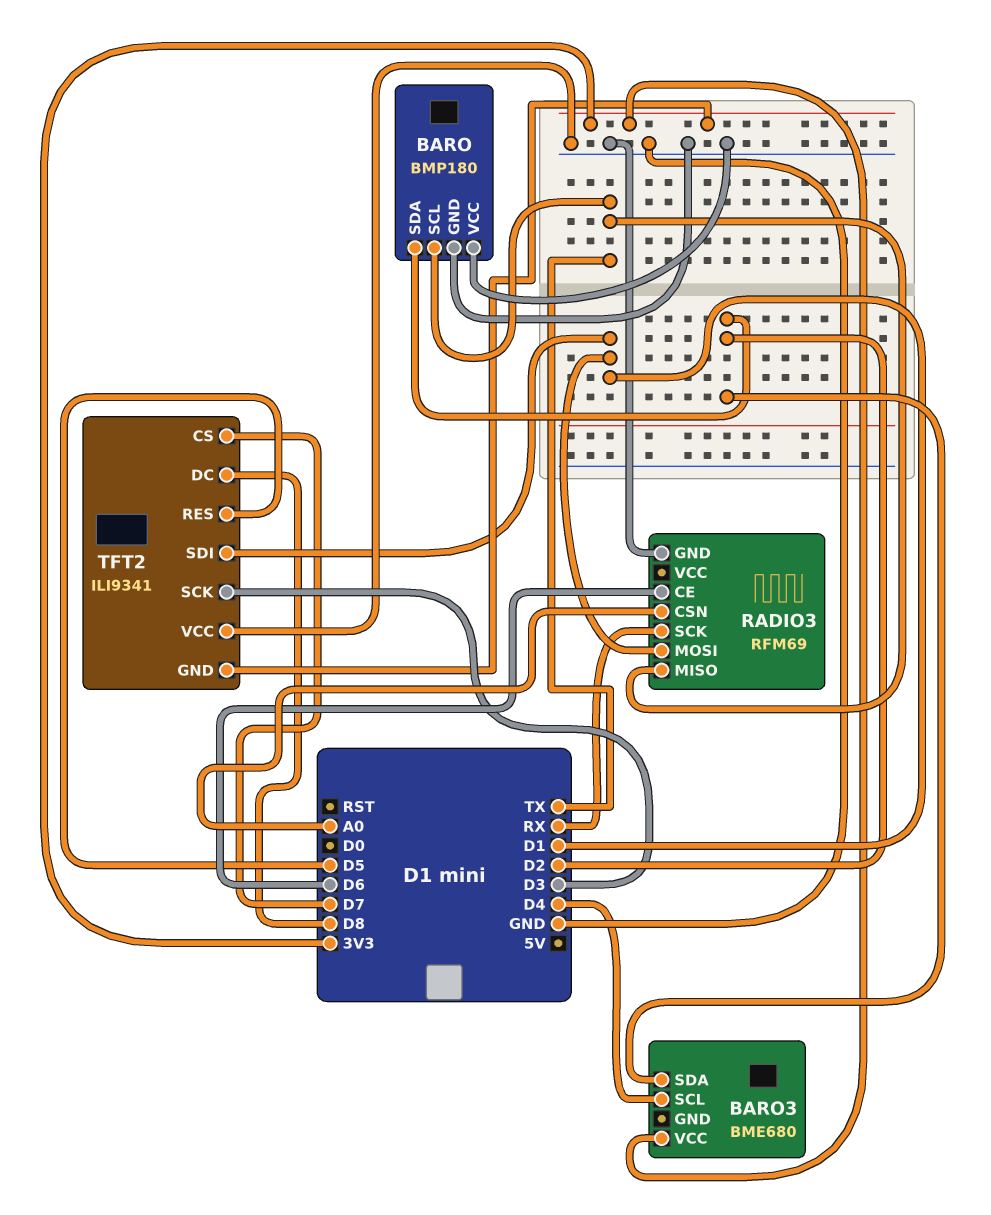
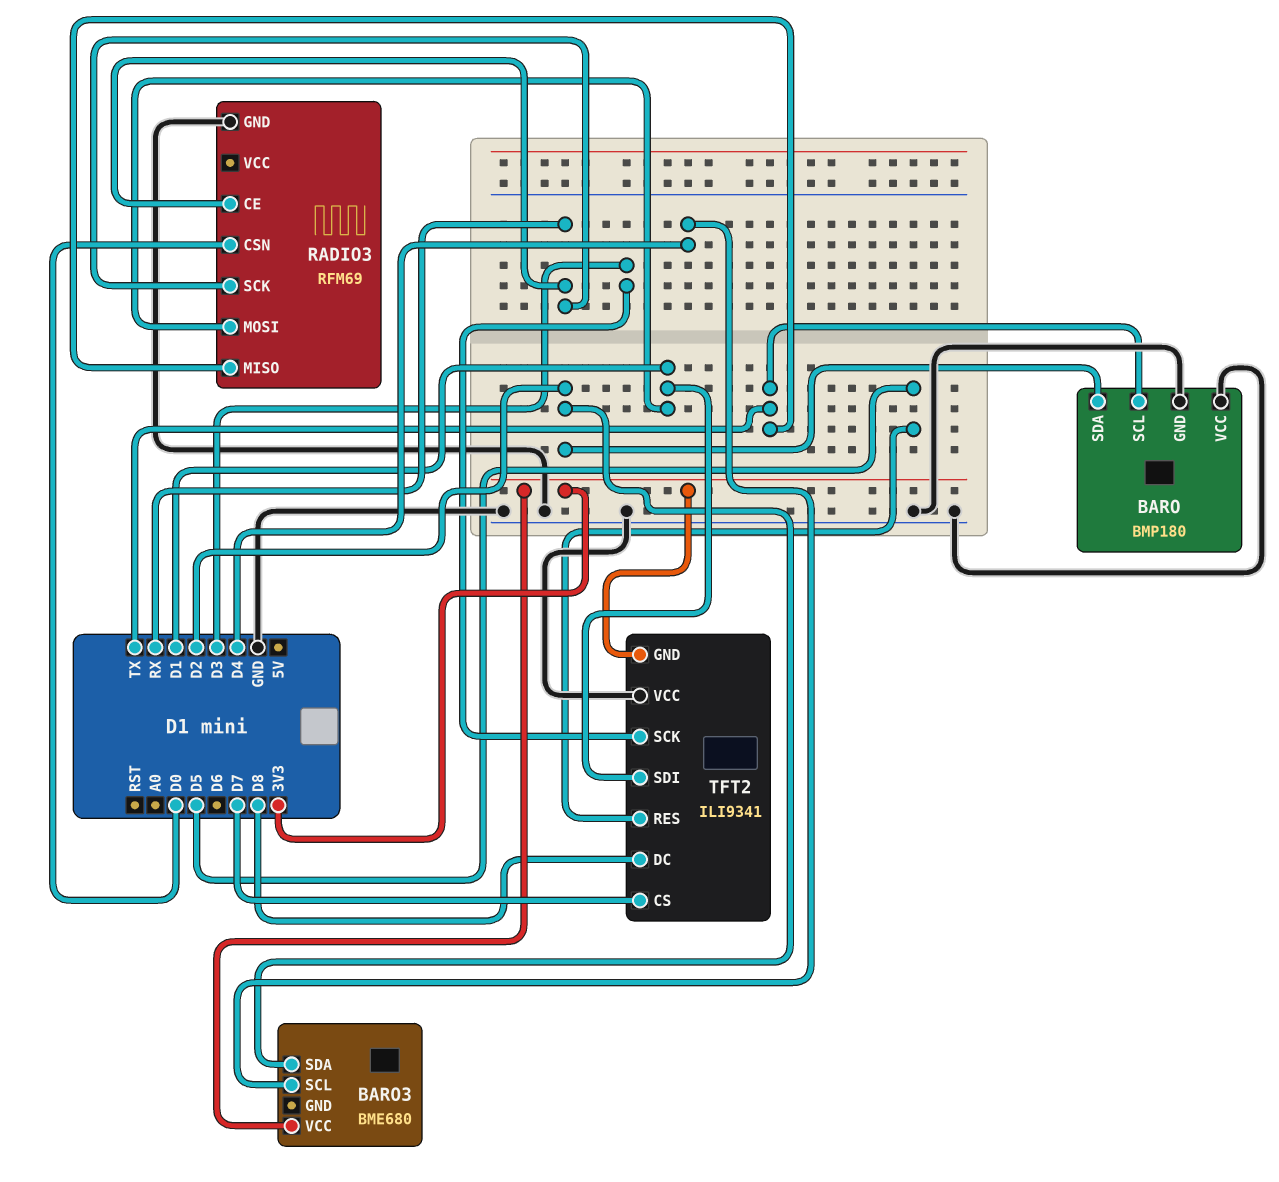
RADIO3 pin CE: D6 -> RX
RADIO3 pin CSN: A0 -> D0

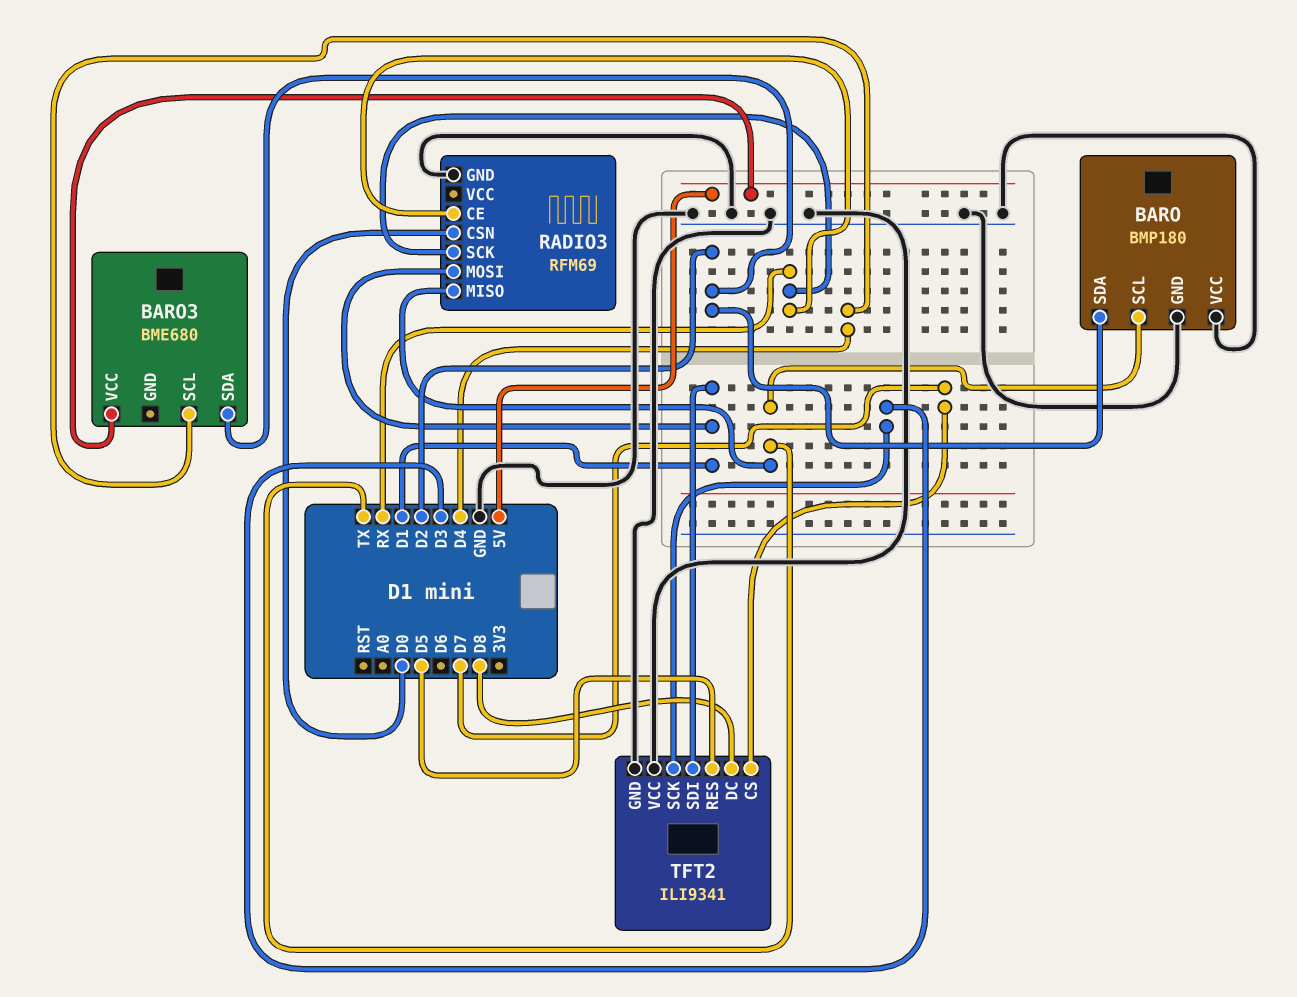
BARO3 pin VCC: 3V3 -> 5V
TFT2 pin GND: 3V3 -> GND

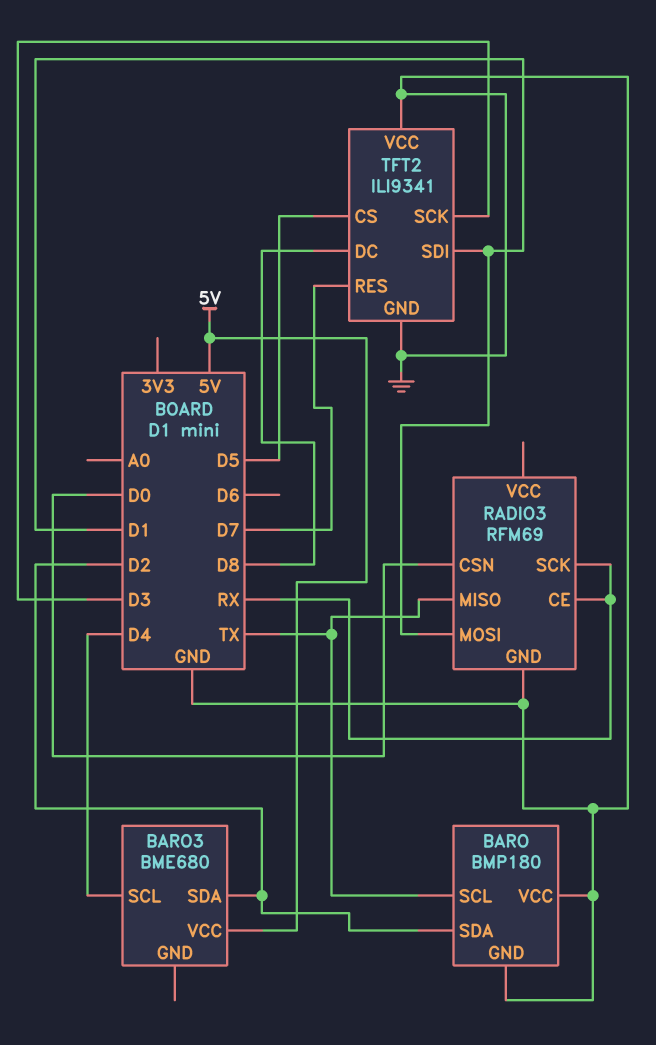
TFT2 pin CS: D7 -> D5
TFT2 pin RES: D5 -> D7

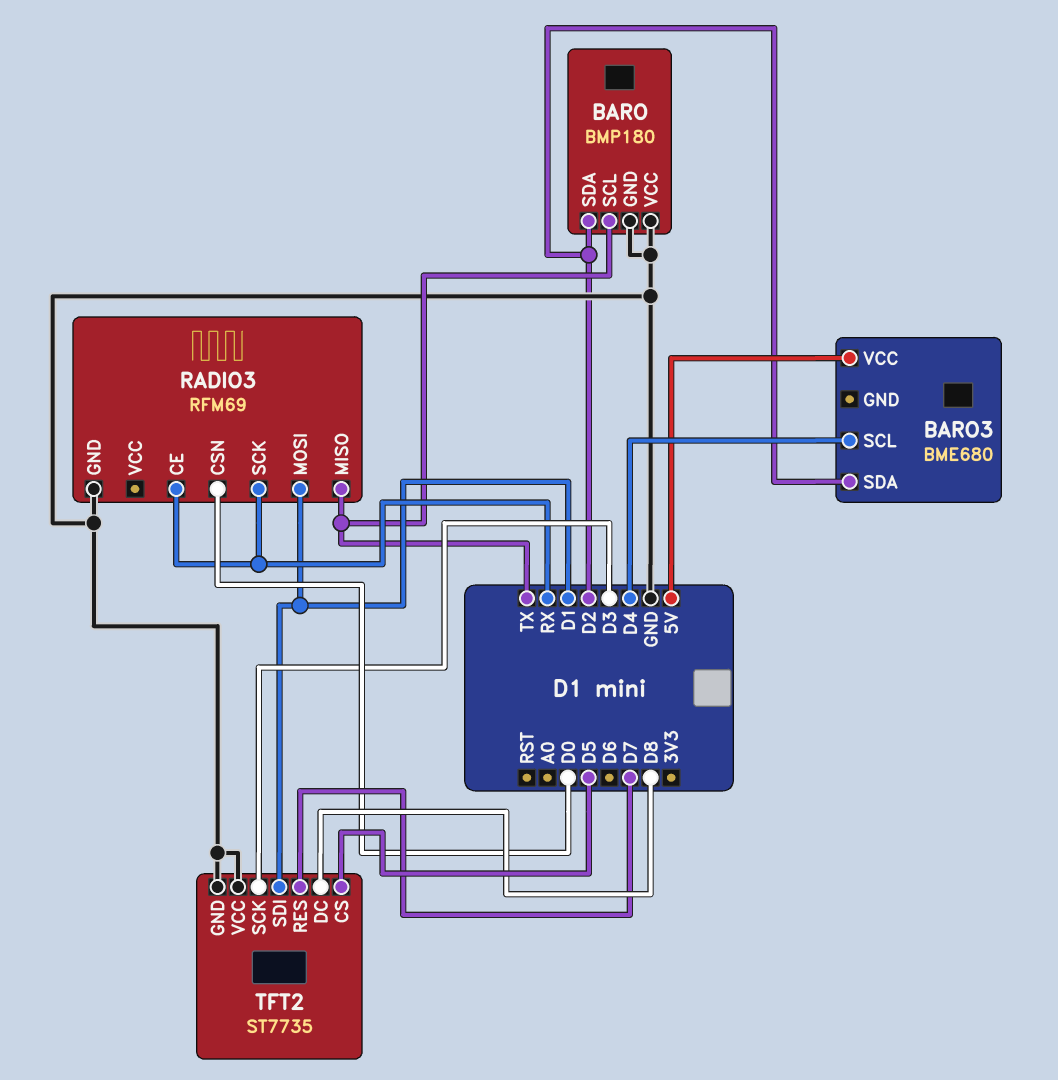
TFT2: ILI9341 -> ST7735

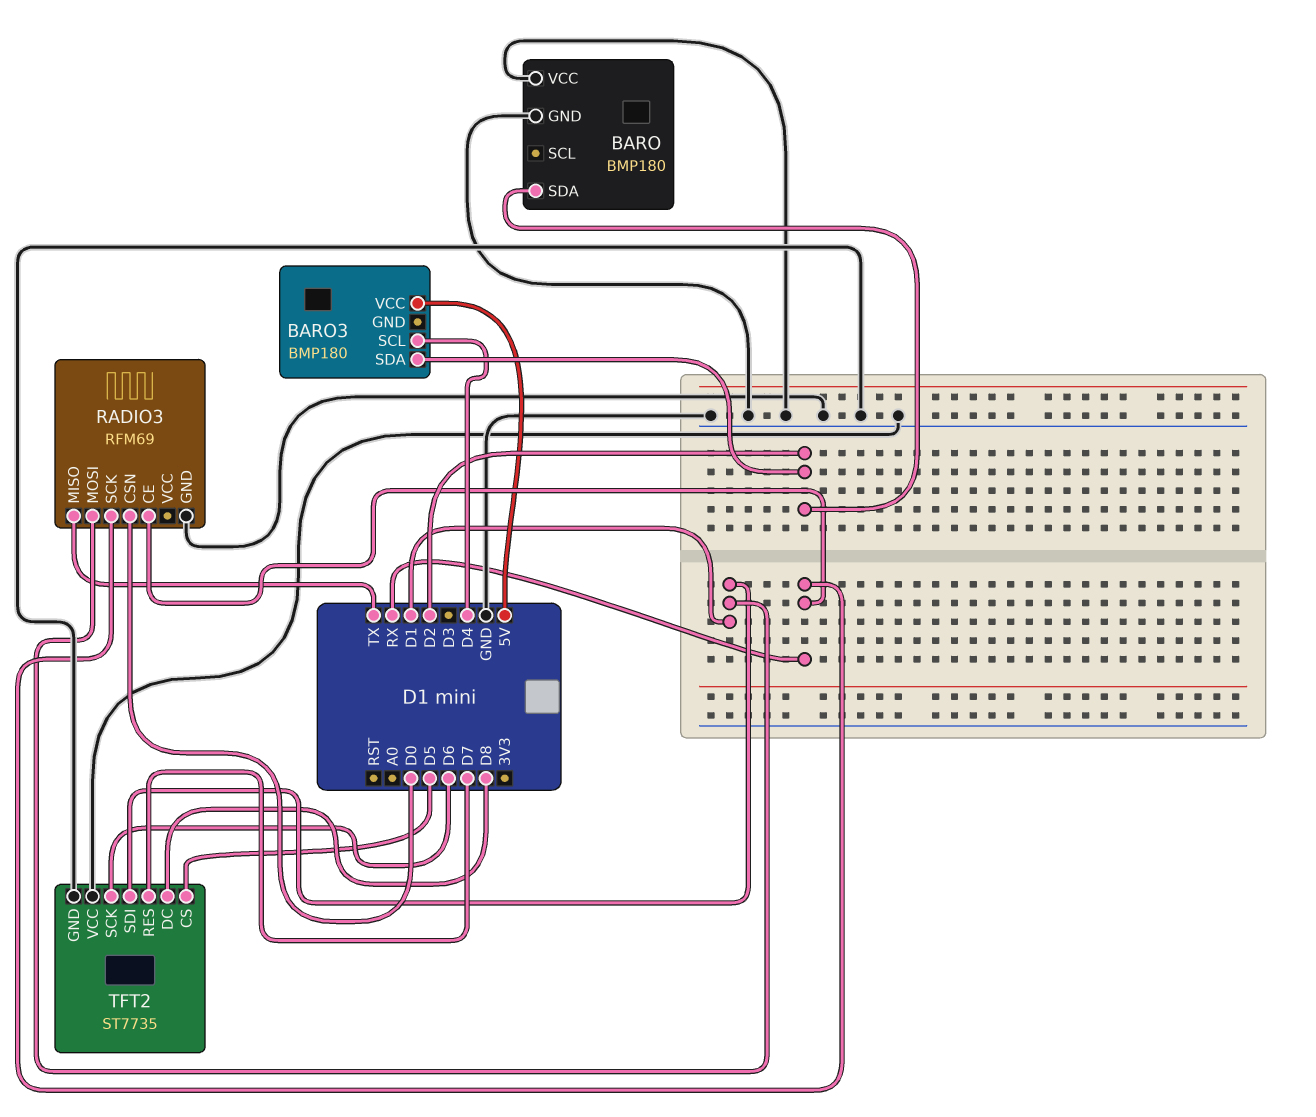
BARO pin SCL: TX -> none
BARO3: BME680 -> BMP180
TFT2 pin SCK: D3 -> D6

